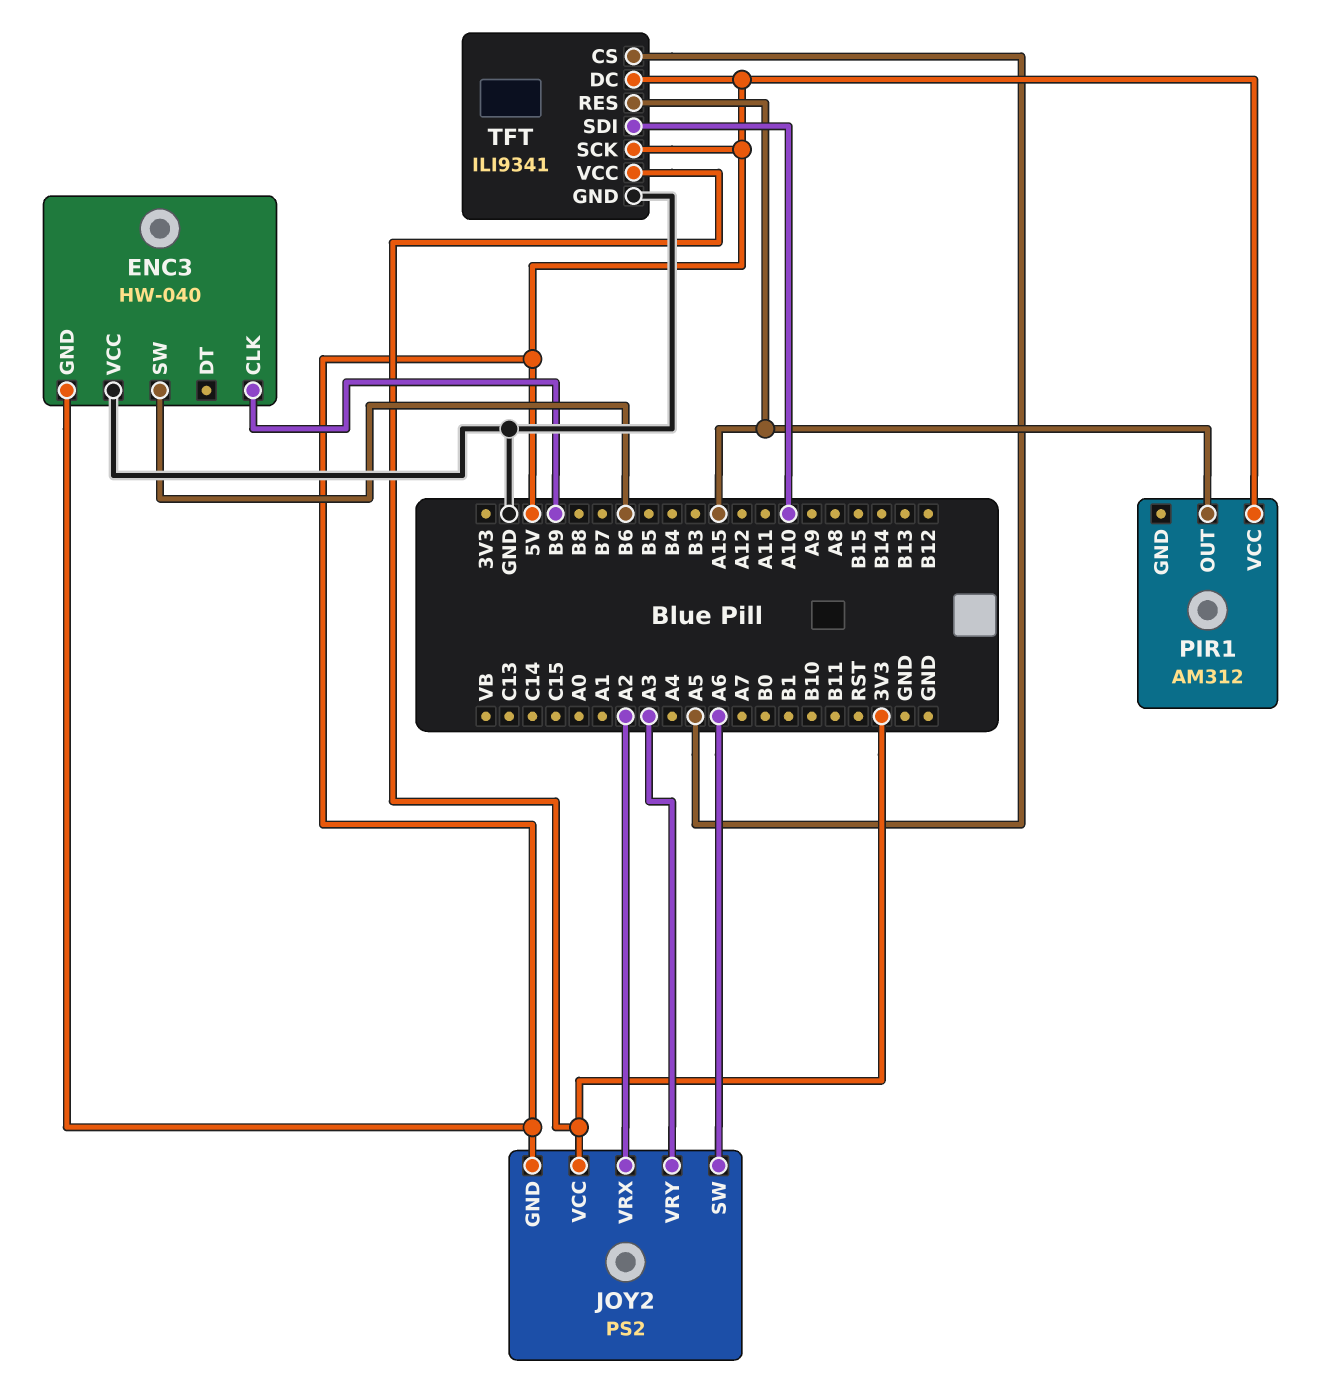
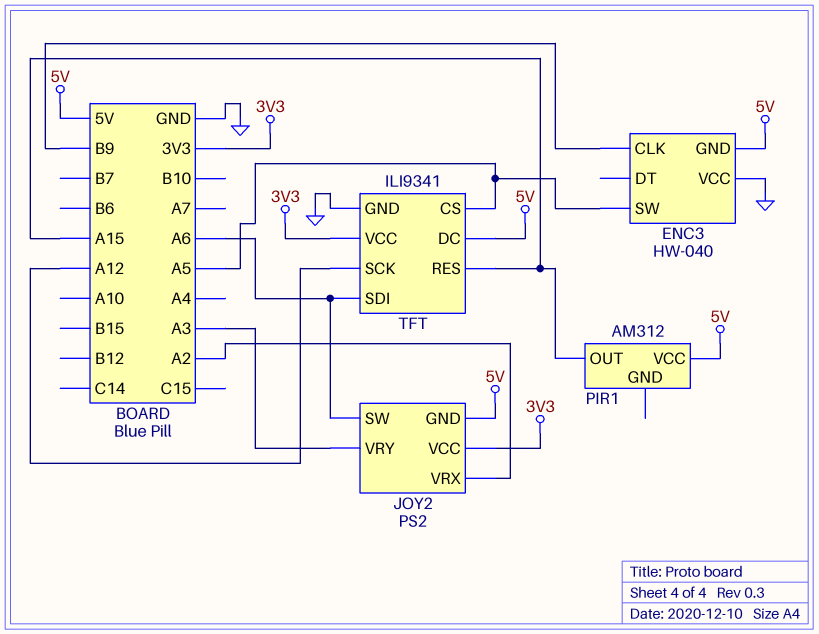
ENC3 pin SW: B6 -> A5
TFT pin SCK: 5V -> A12
TFT pin SDI: A10 -> A6

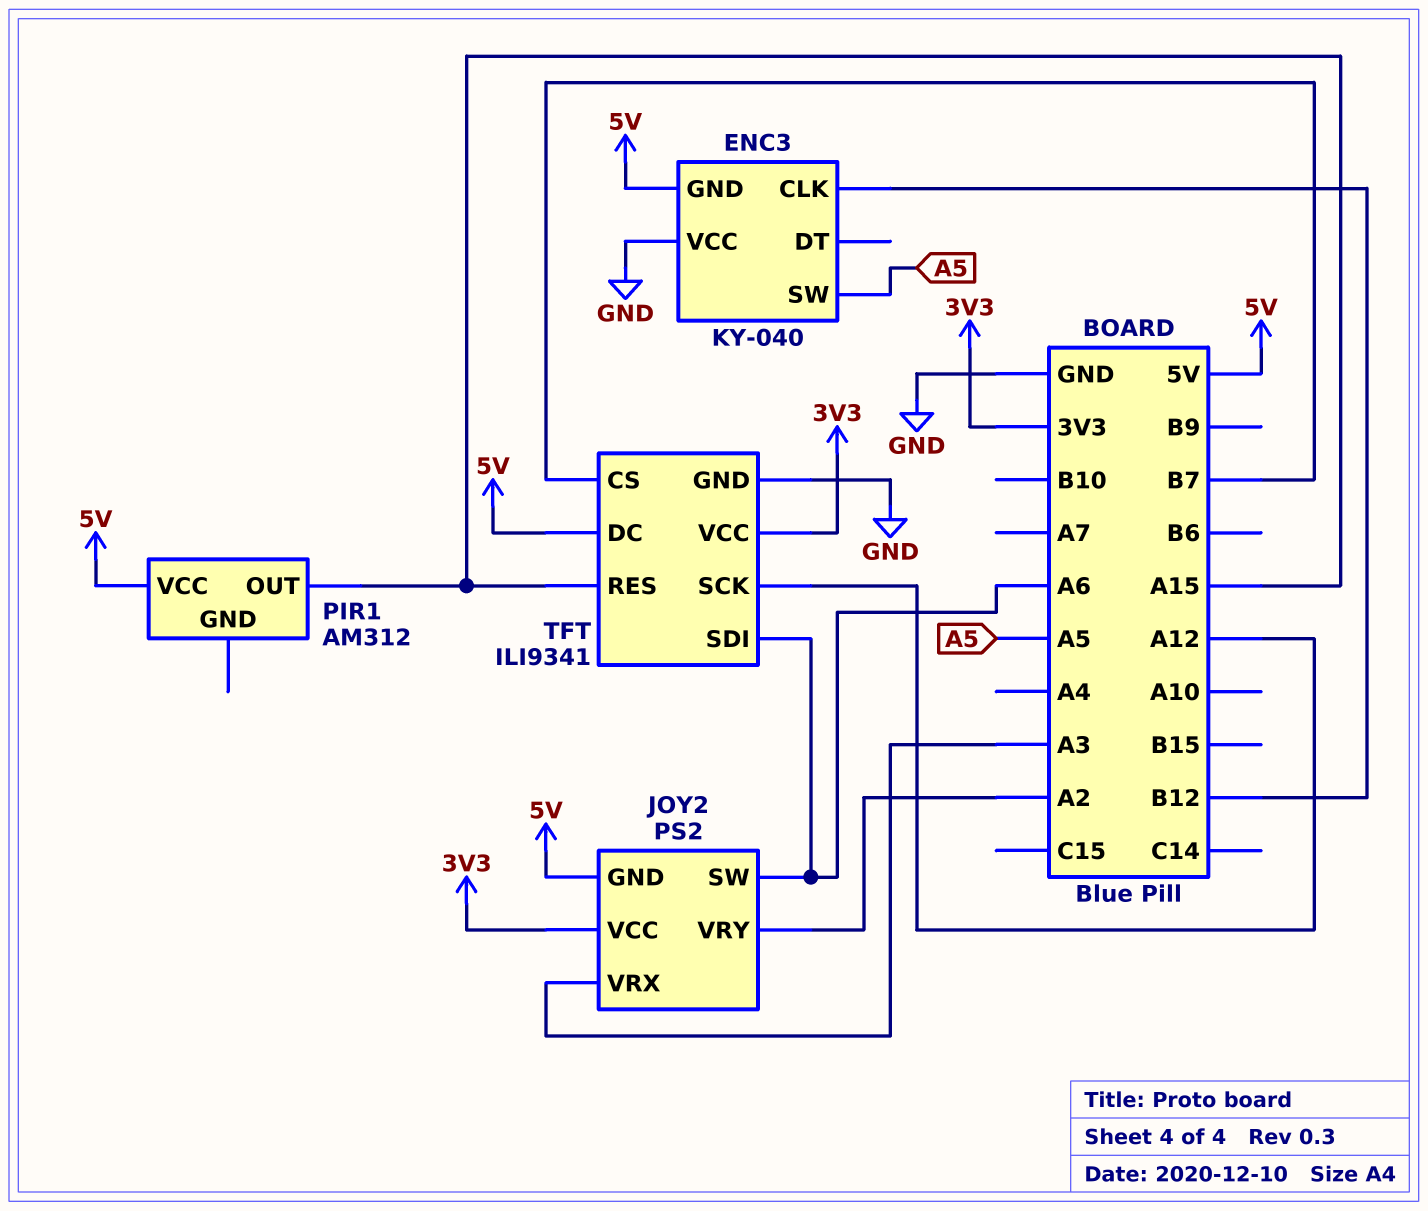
ENC3: HW-040 -> KY-040
ENC3 pin CLK: B9 -> B12
JOY2 pin VRX: A2 -> A3
JOY2 pin VRY: A3 -> A2
TFT pin CS: A5 -> B7

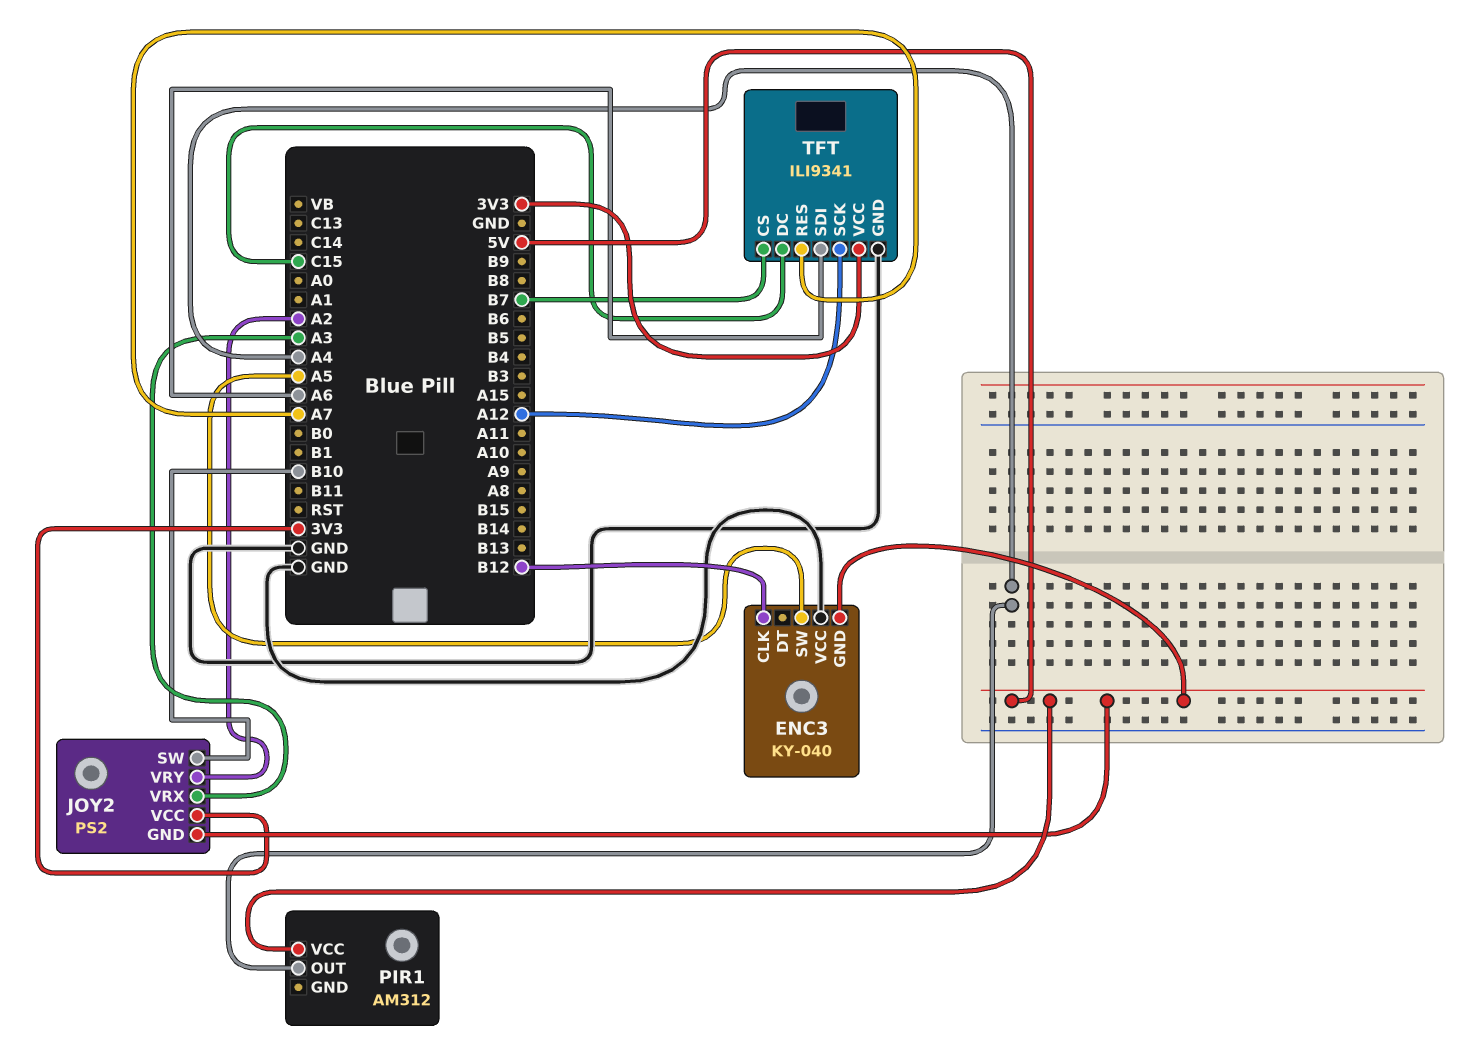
JOY2 pin SW: A6 -> B10
PIR1 pin OUT: A15 -> A4
TFT pin DC: 5V -> C15
TFT pin RES: A15 -> A7

